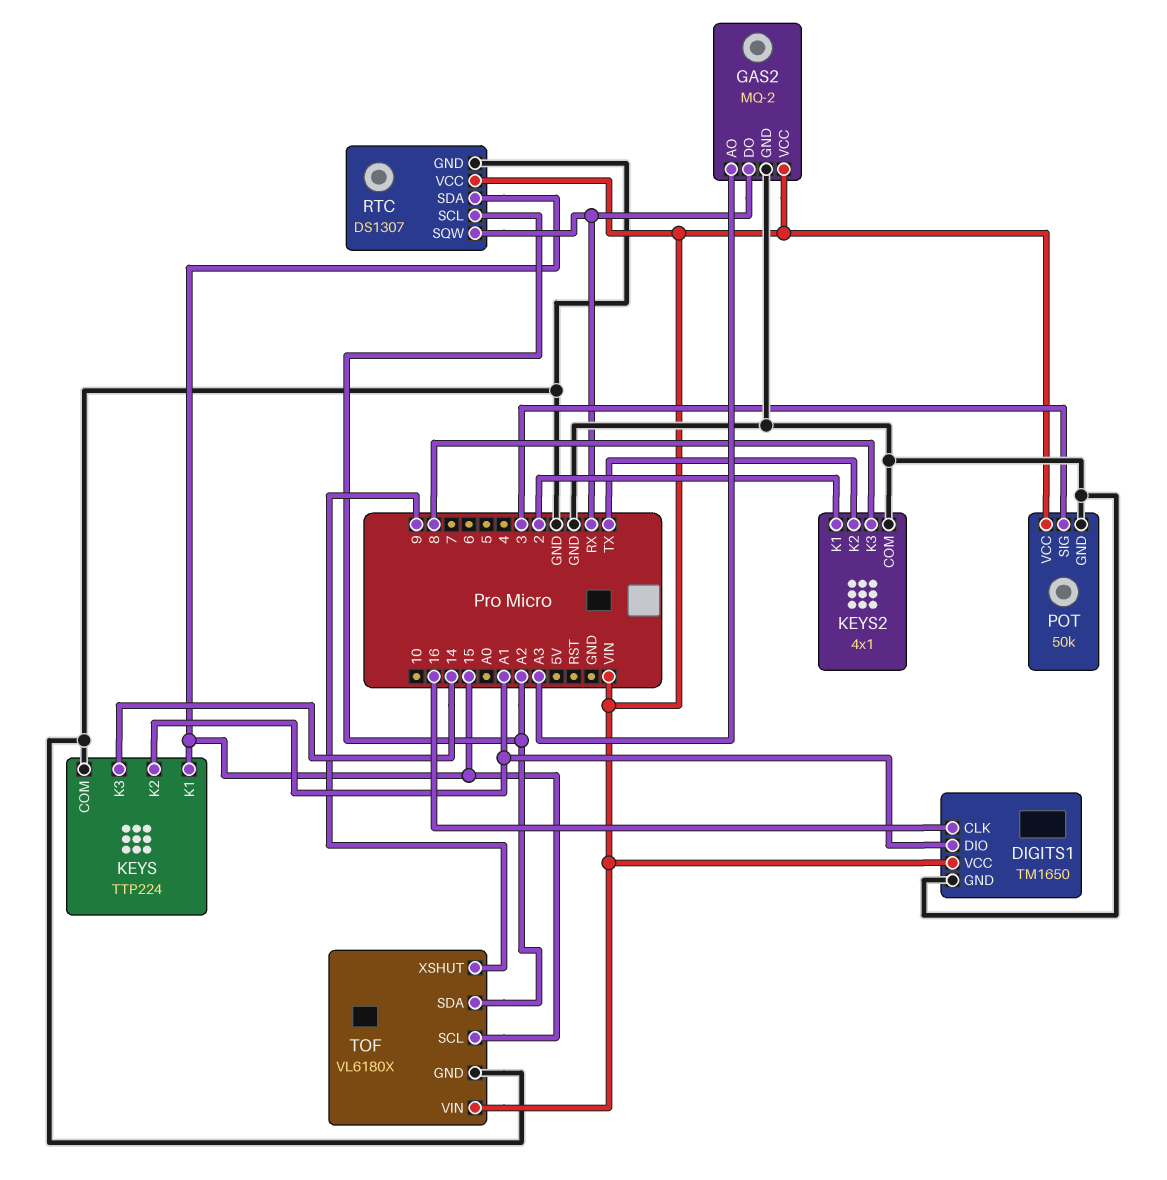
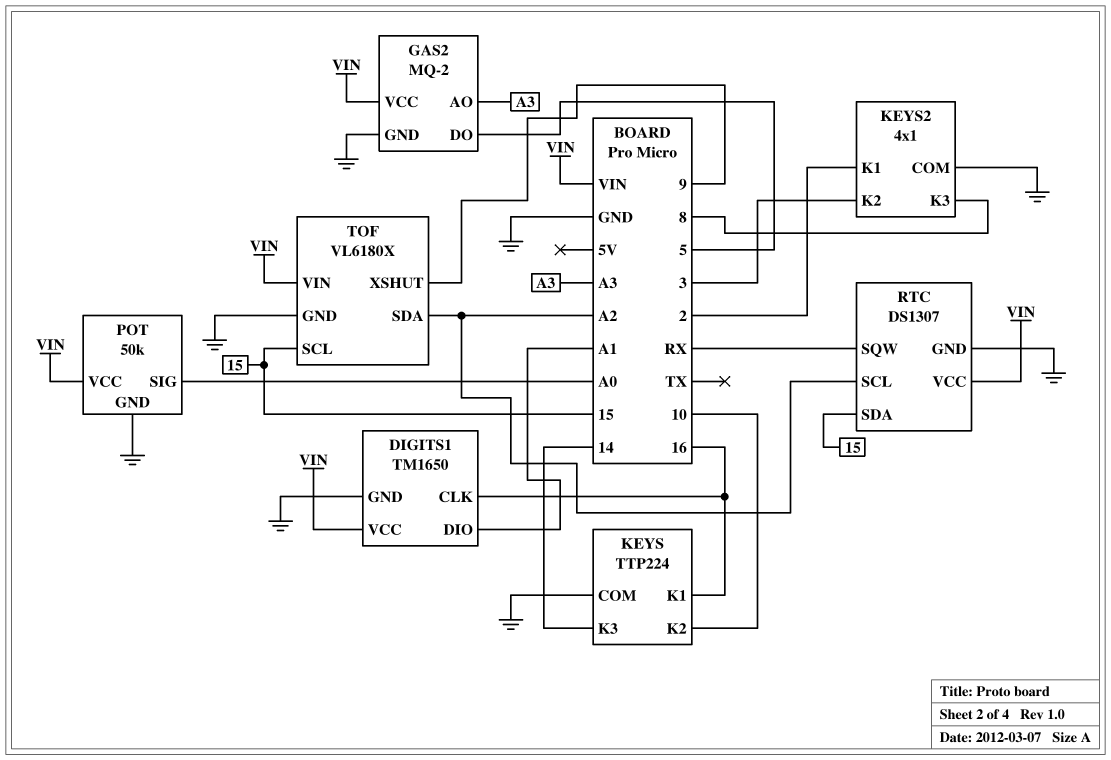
GAS2 pin DO: RX -> 5
KEYS pin K1: 15 -> 16
KEYS pin K2: A1 -> 10
KEYS2 pin K2: TX -> 3
POT pin SIG: 3 -> A0

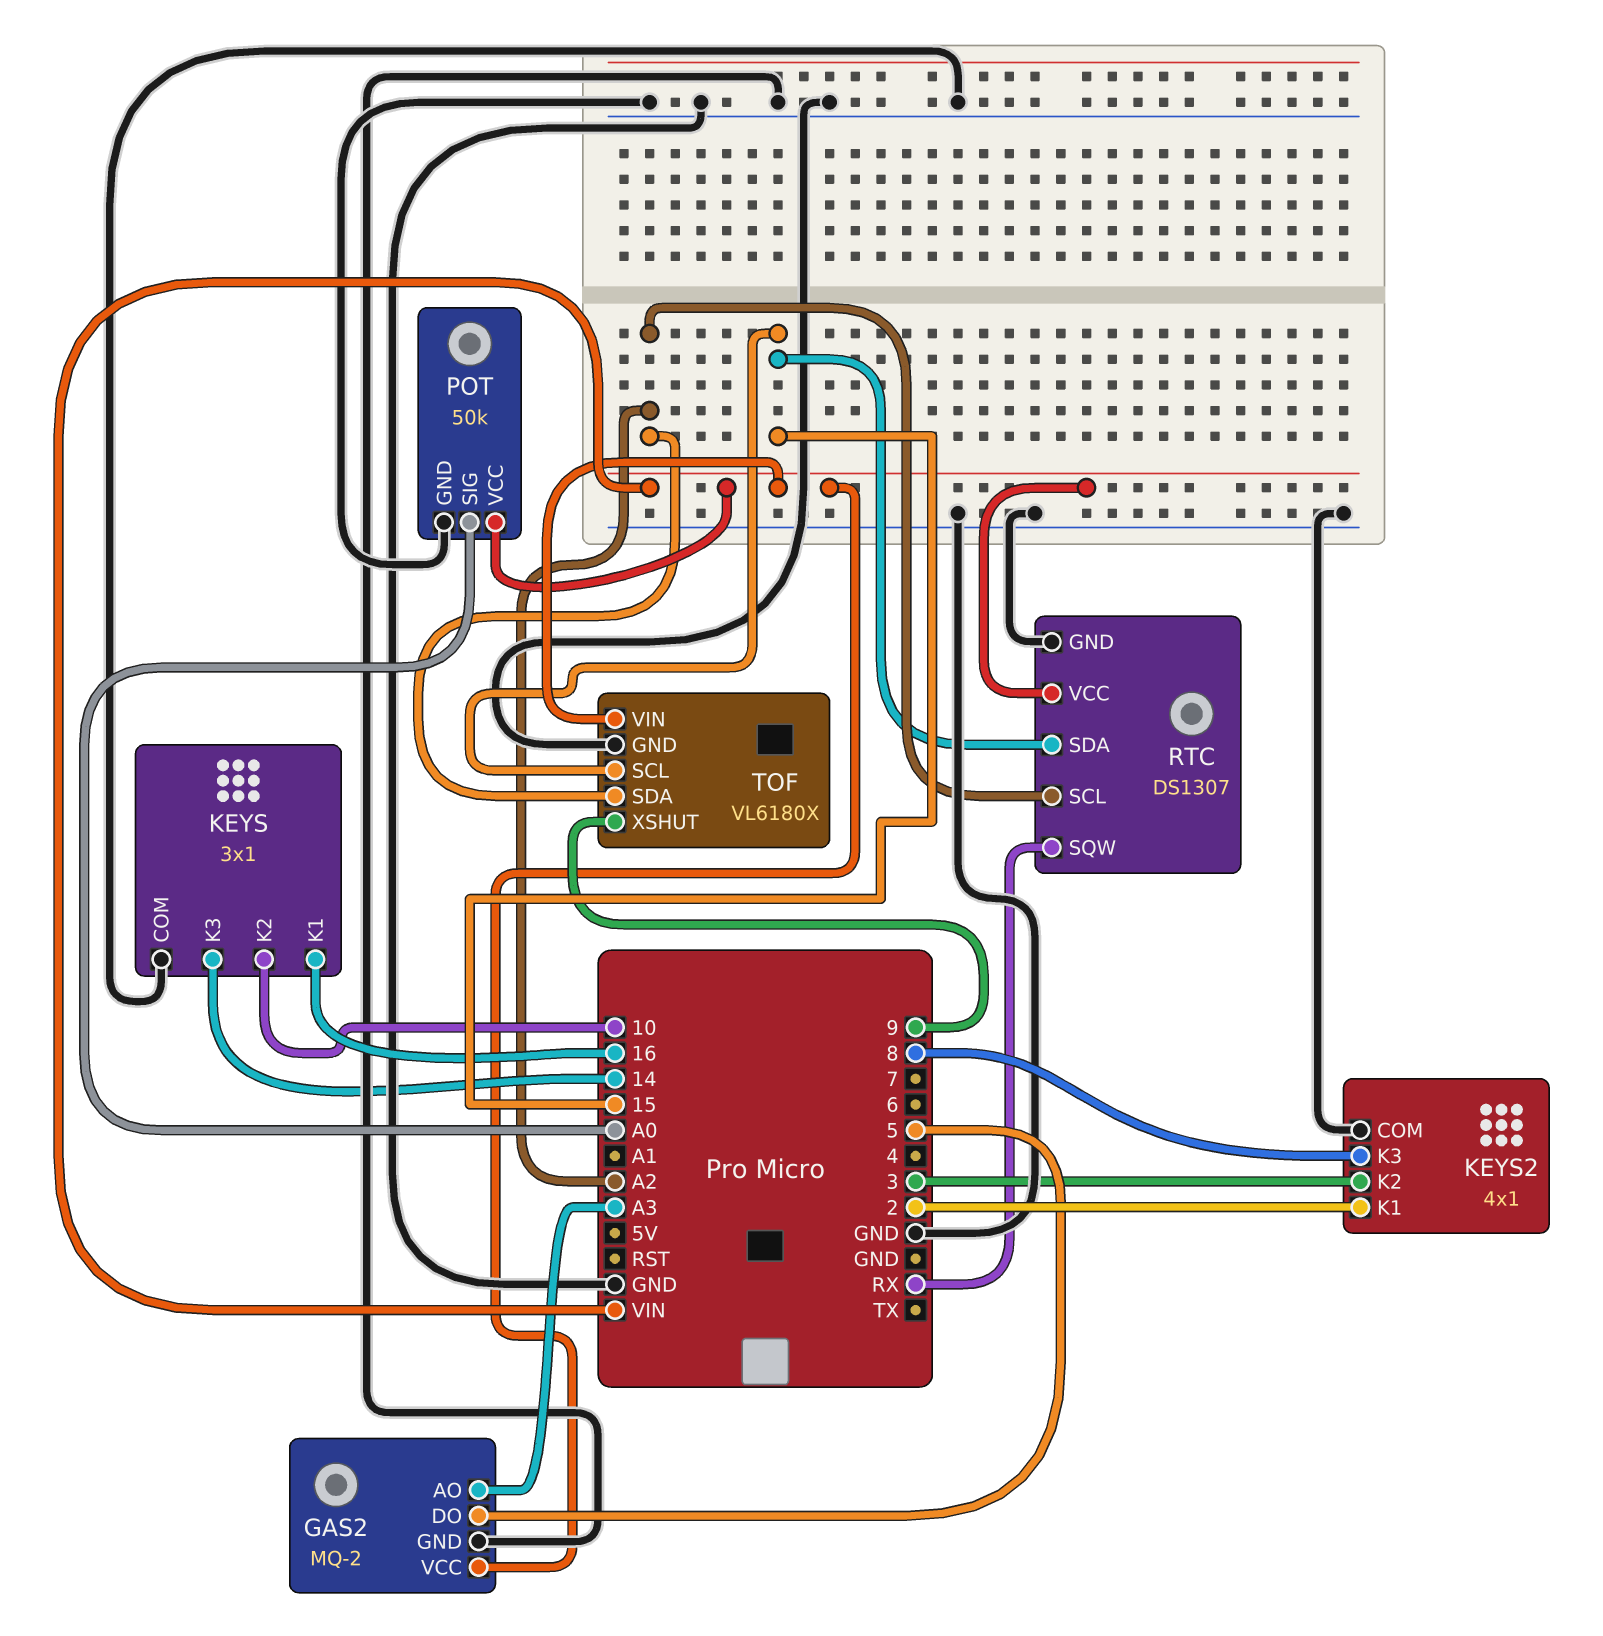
DIGITS1: TM1650 -> none
DIGITS1 pin CLK: 16 -> none
DIGITS1 pin DIO: A1 -> none
DIGITS1 pin GND: GND -> none
DIGITS1 pin VCC: VIN -> none
KEYS: TTP224 -> 3x1

